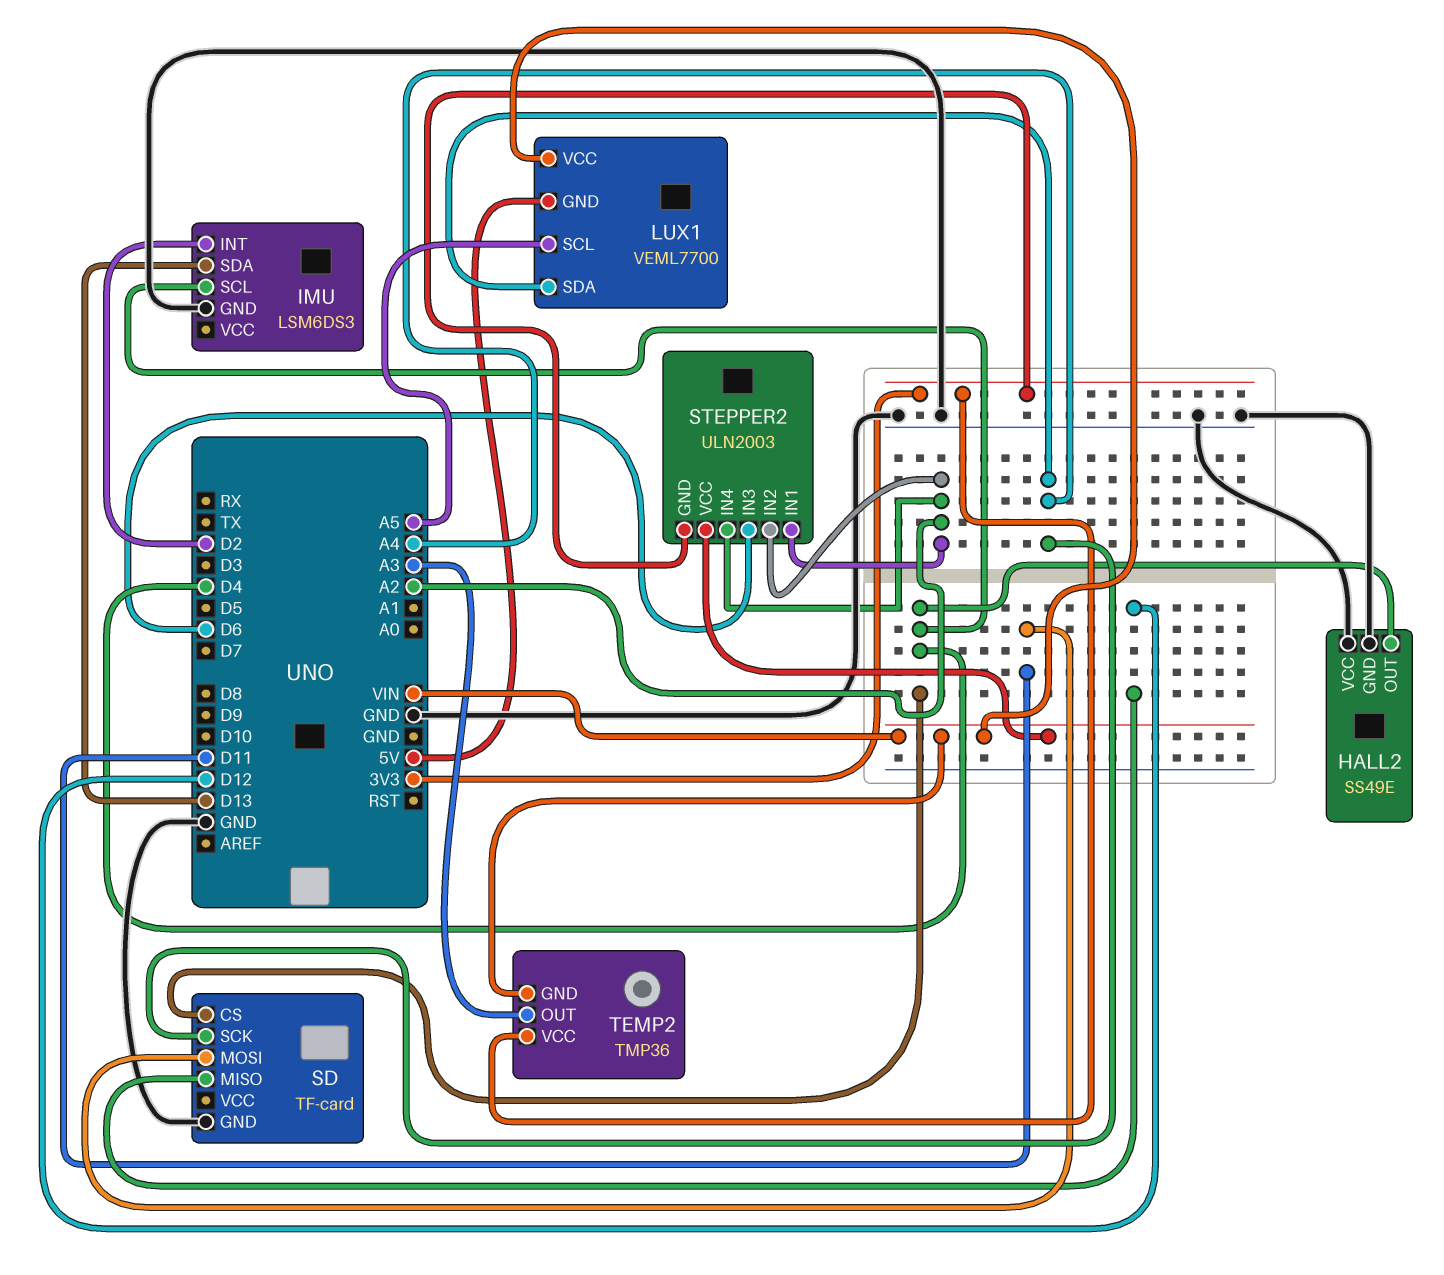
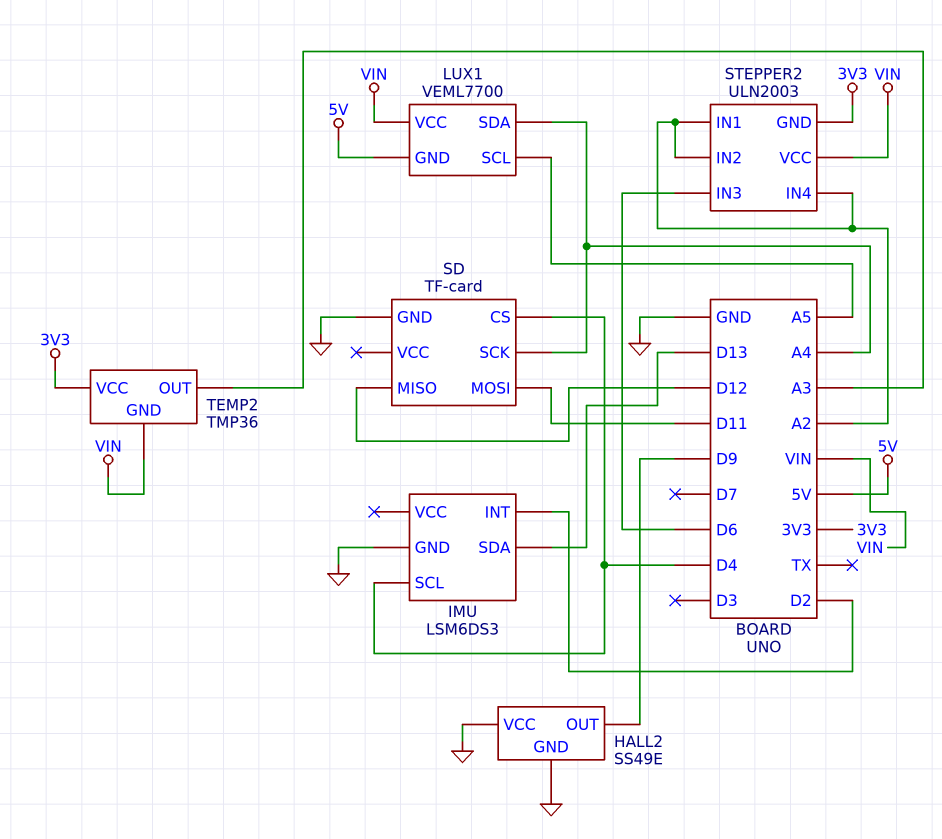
HALL2 pin OUT: D4 -> D9

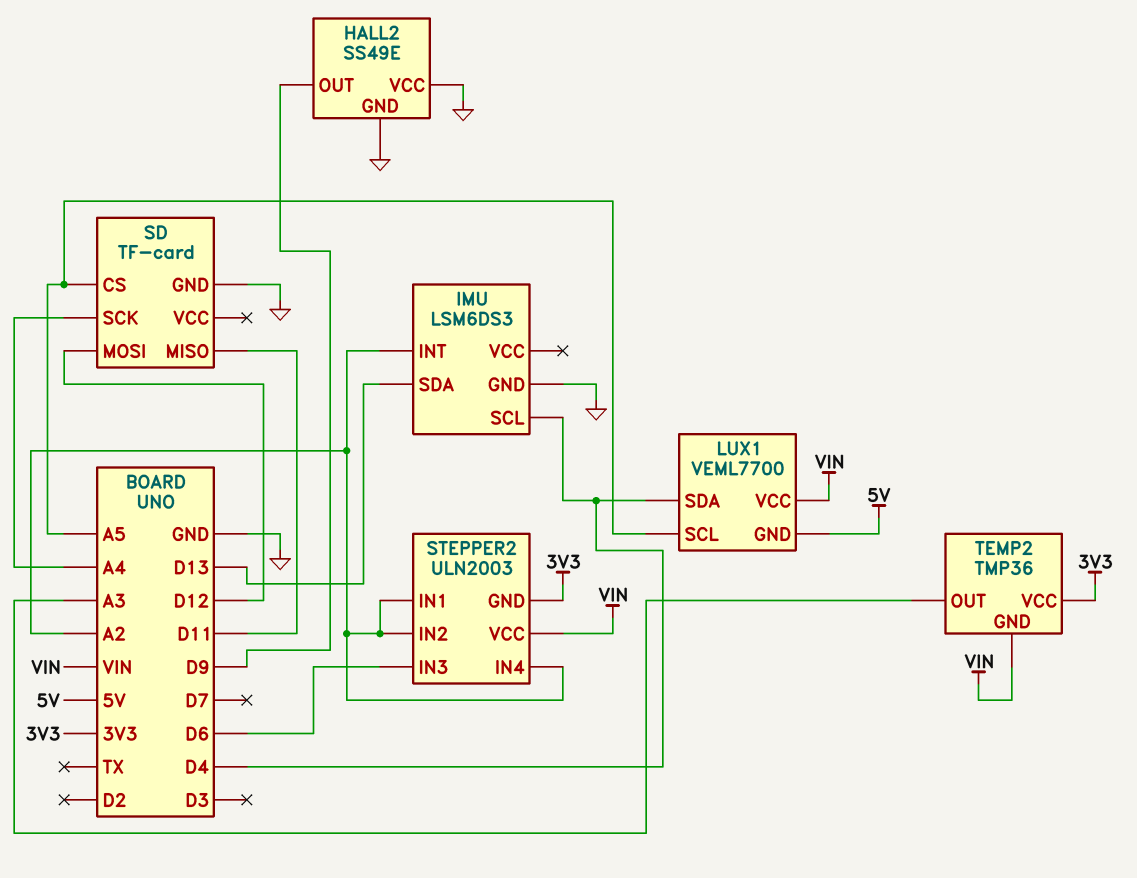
IMU pin INT: D2 -> A2
LUX1 pin SDA: A4 -> D4
SD pin CS: D4 -> A5
SD pin MISO: D12 -> D11
SD pin MOSI: D11 -> D12

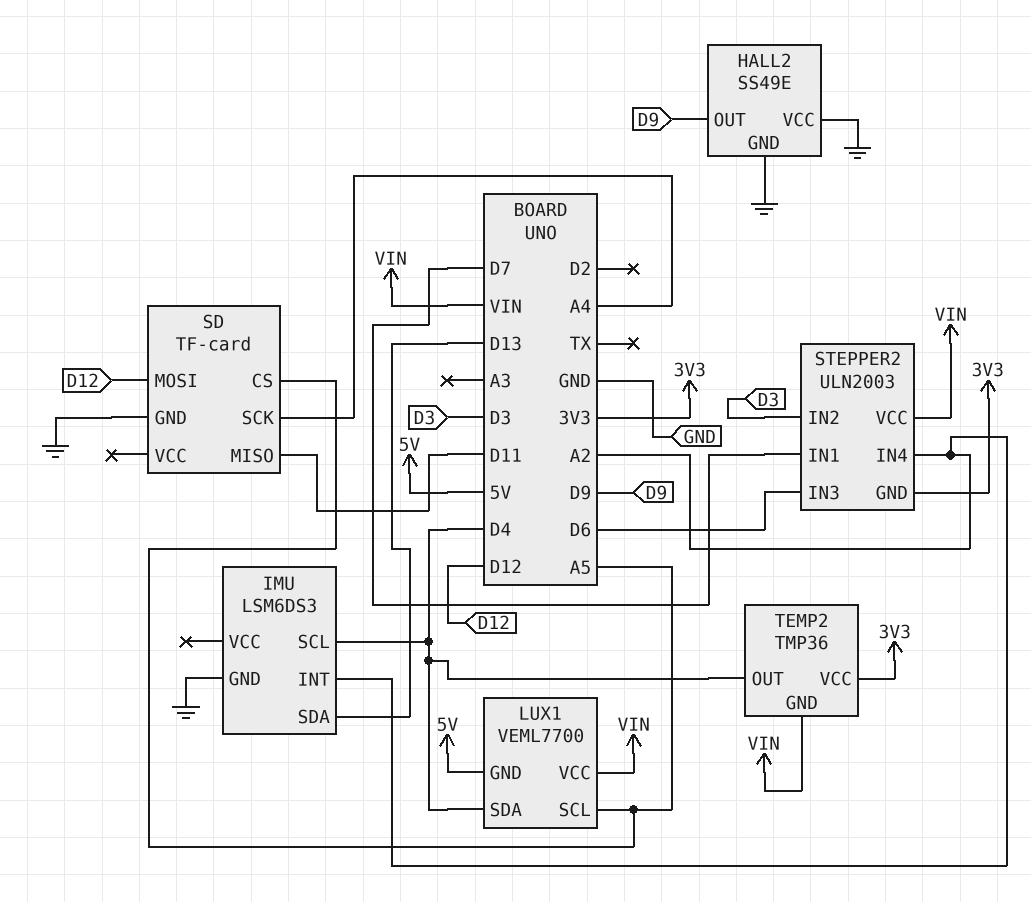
STEPPER2 pin IN1: A2 -> D7
STEPPER2 pin IN2: A2 -> D3
TEMP2 pin OUT: A3 -> D4

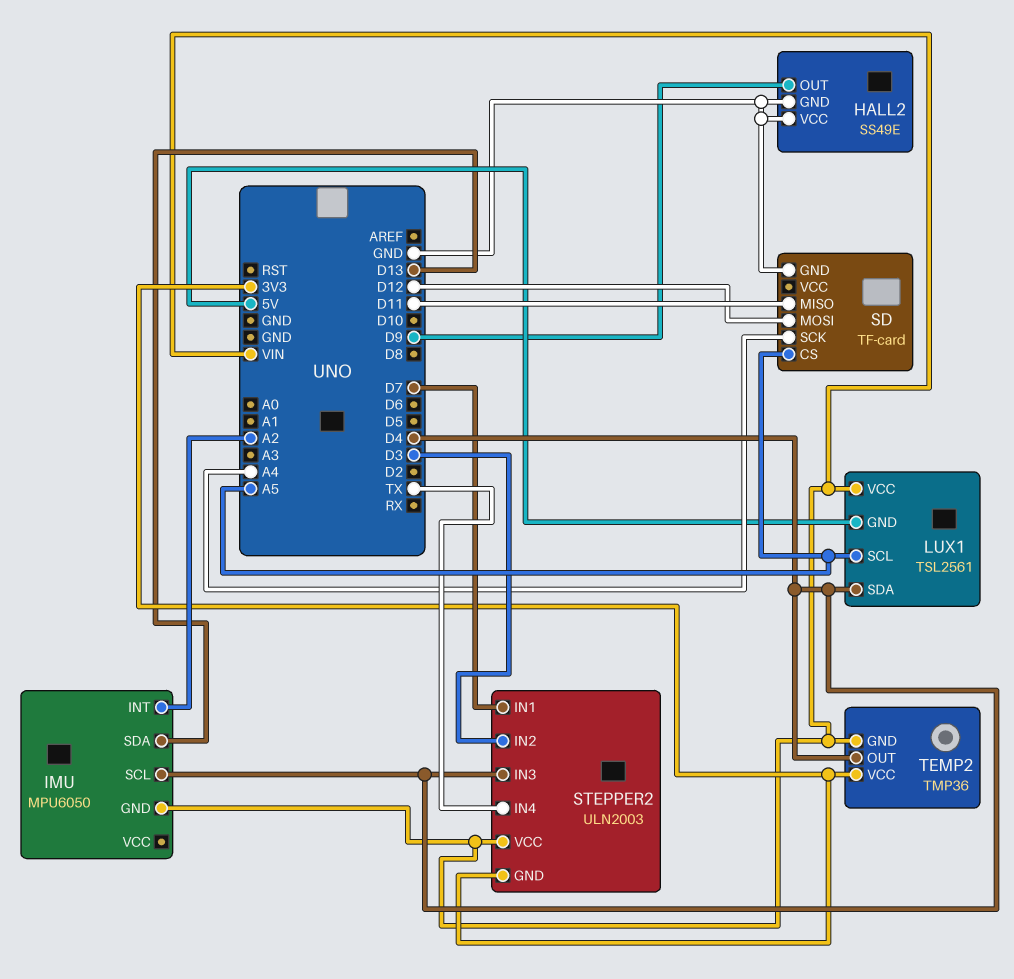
IMU: LSM6DS3 -> MPU6050
IMU pin GND: GND -> VIN
LUX1: VEML7700 -> TSL2561
STEPPER2 pin IN3: D6 -> D4
STEPPER2 pin IN4: A2 -> TX

